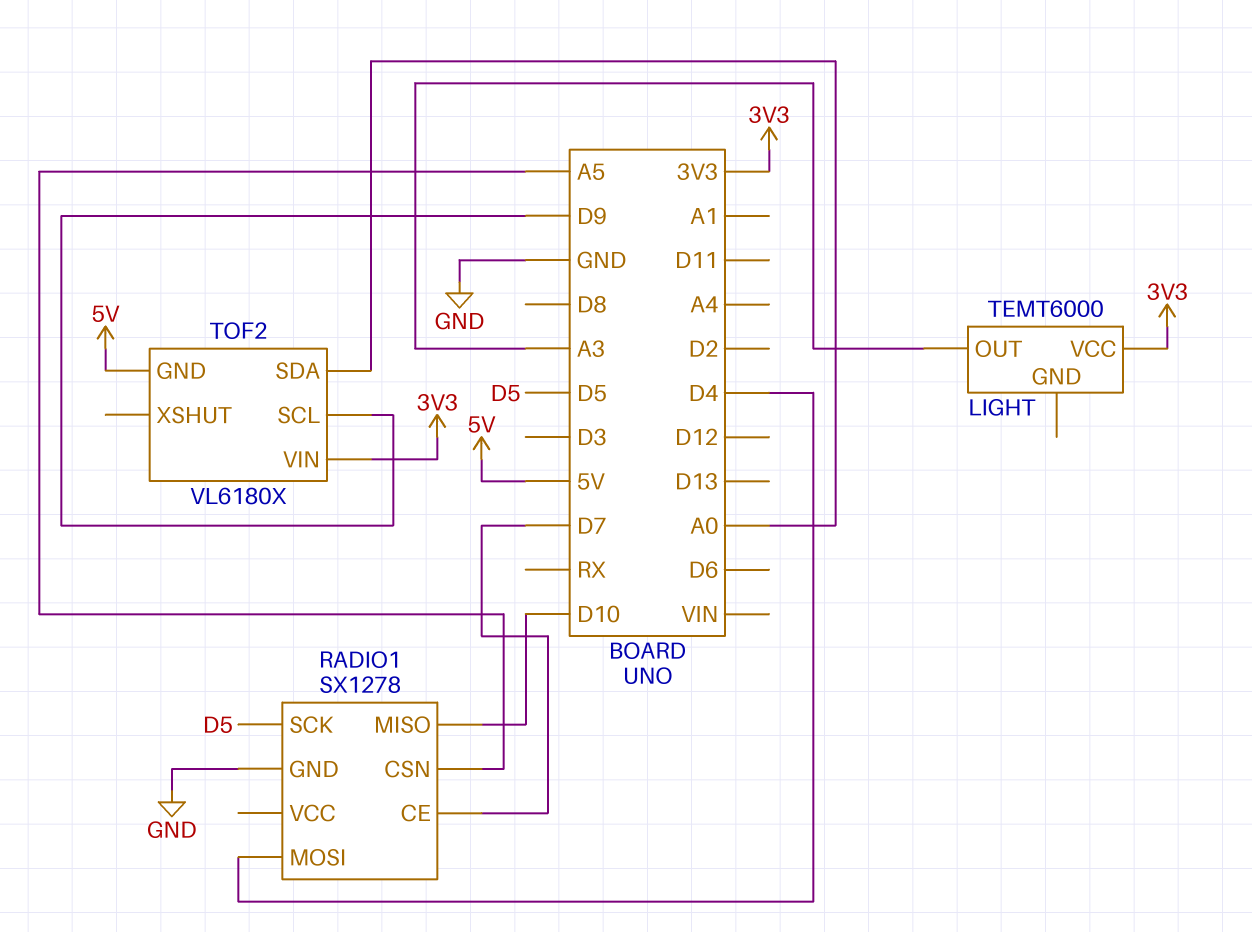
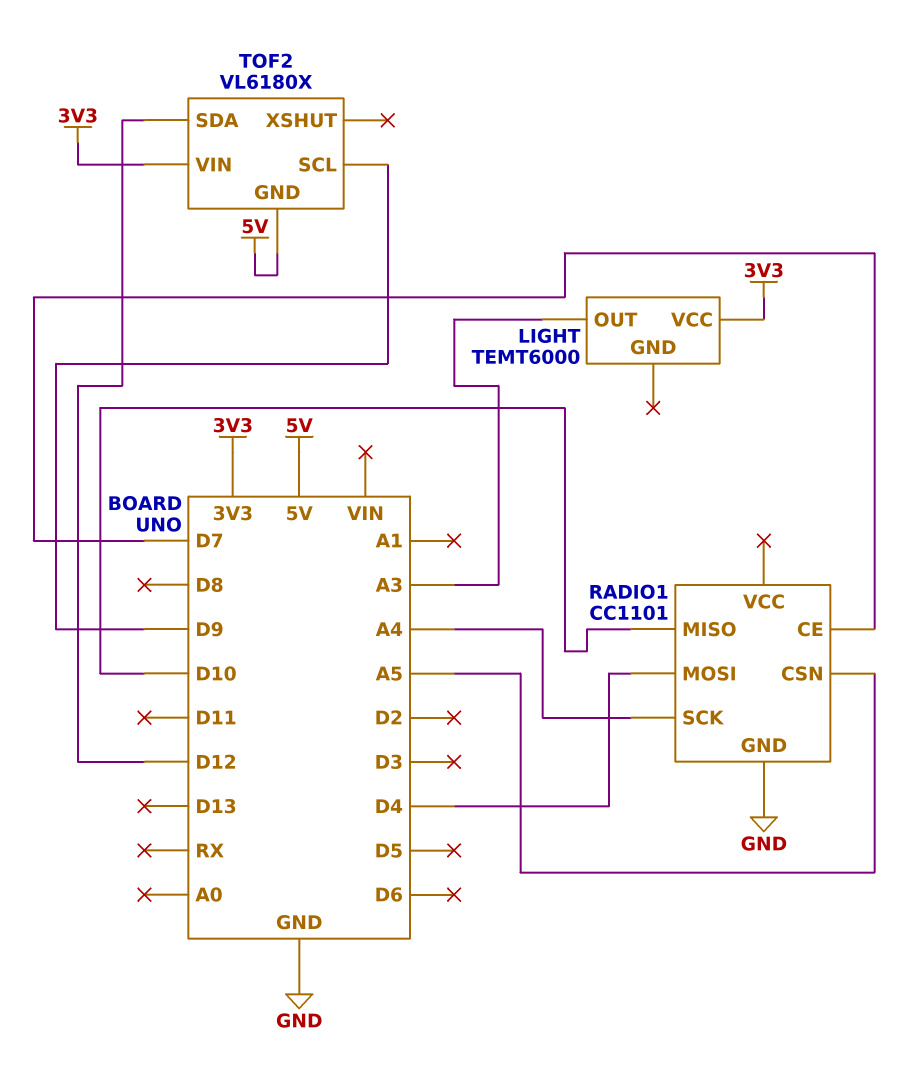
RADIO1: SX1278 -> CC1101
RADIO1 pin SCK: D5 -> A4
TOF2 pin SDA: A0 -> D12

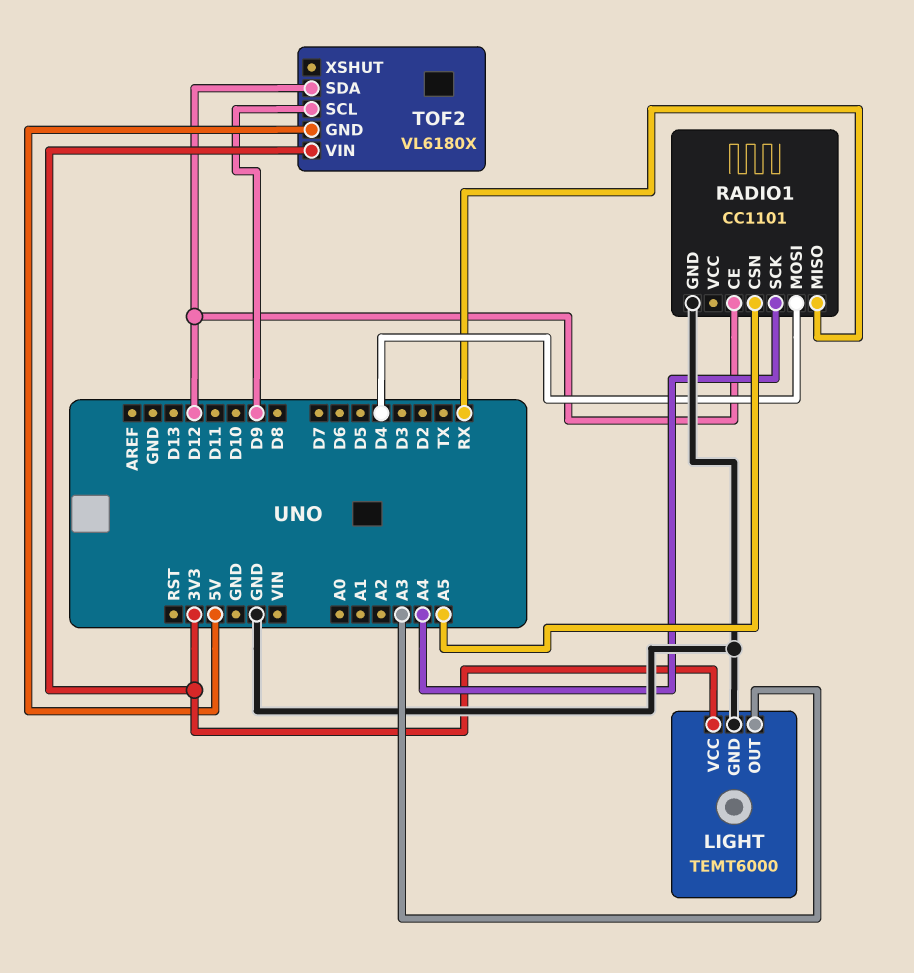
LIGHT pin GND: none -> GND
RADIO1 pin CE: D7 -> D12
RADIO1 pin MISO: D10 -> RX

